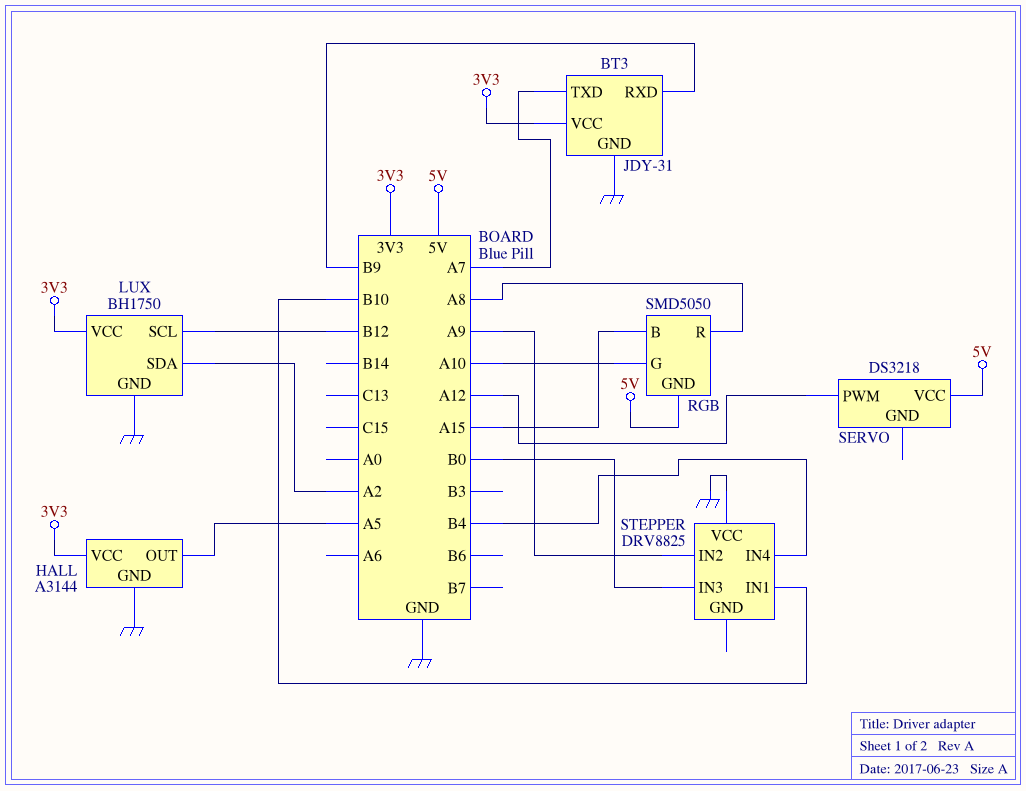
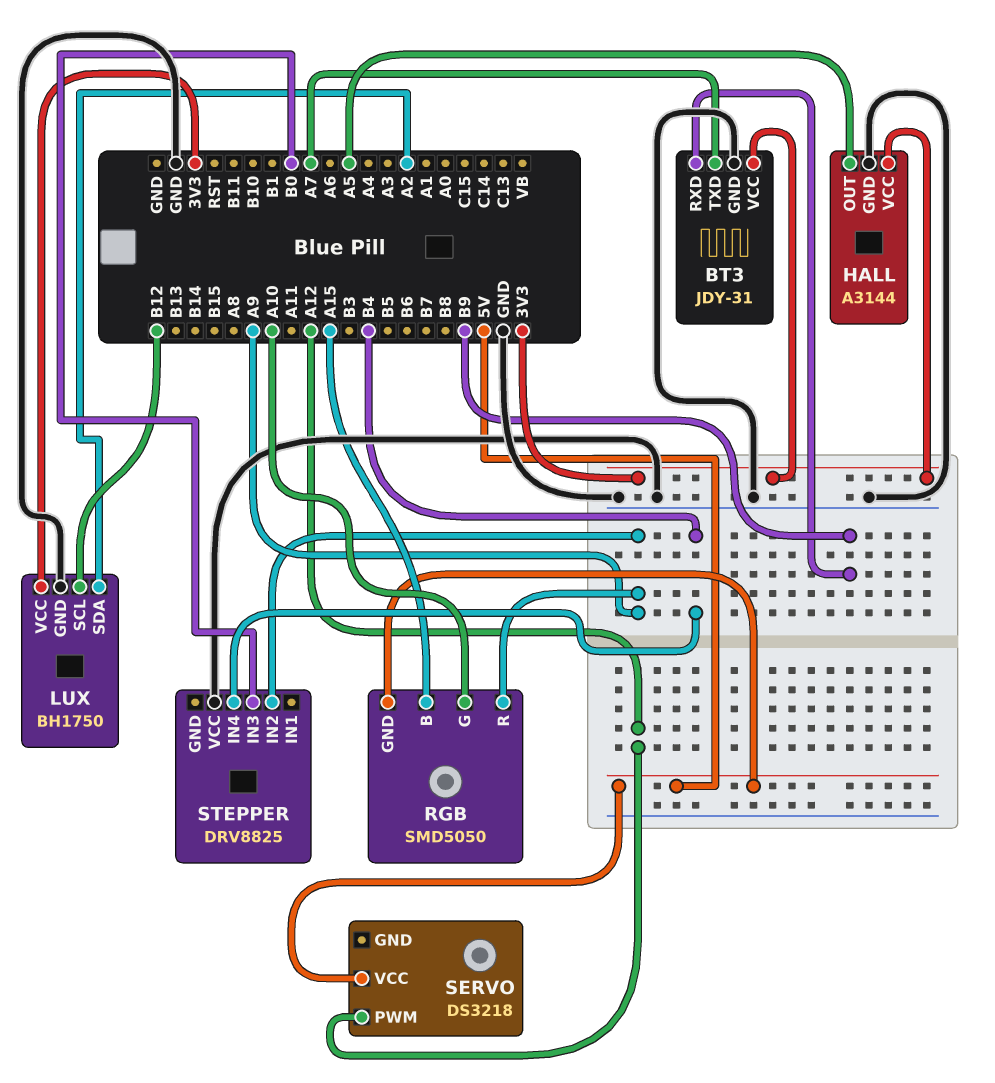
RGB pin R: A8 -> A9
STEPPER pin IN1: B10 -> none

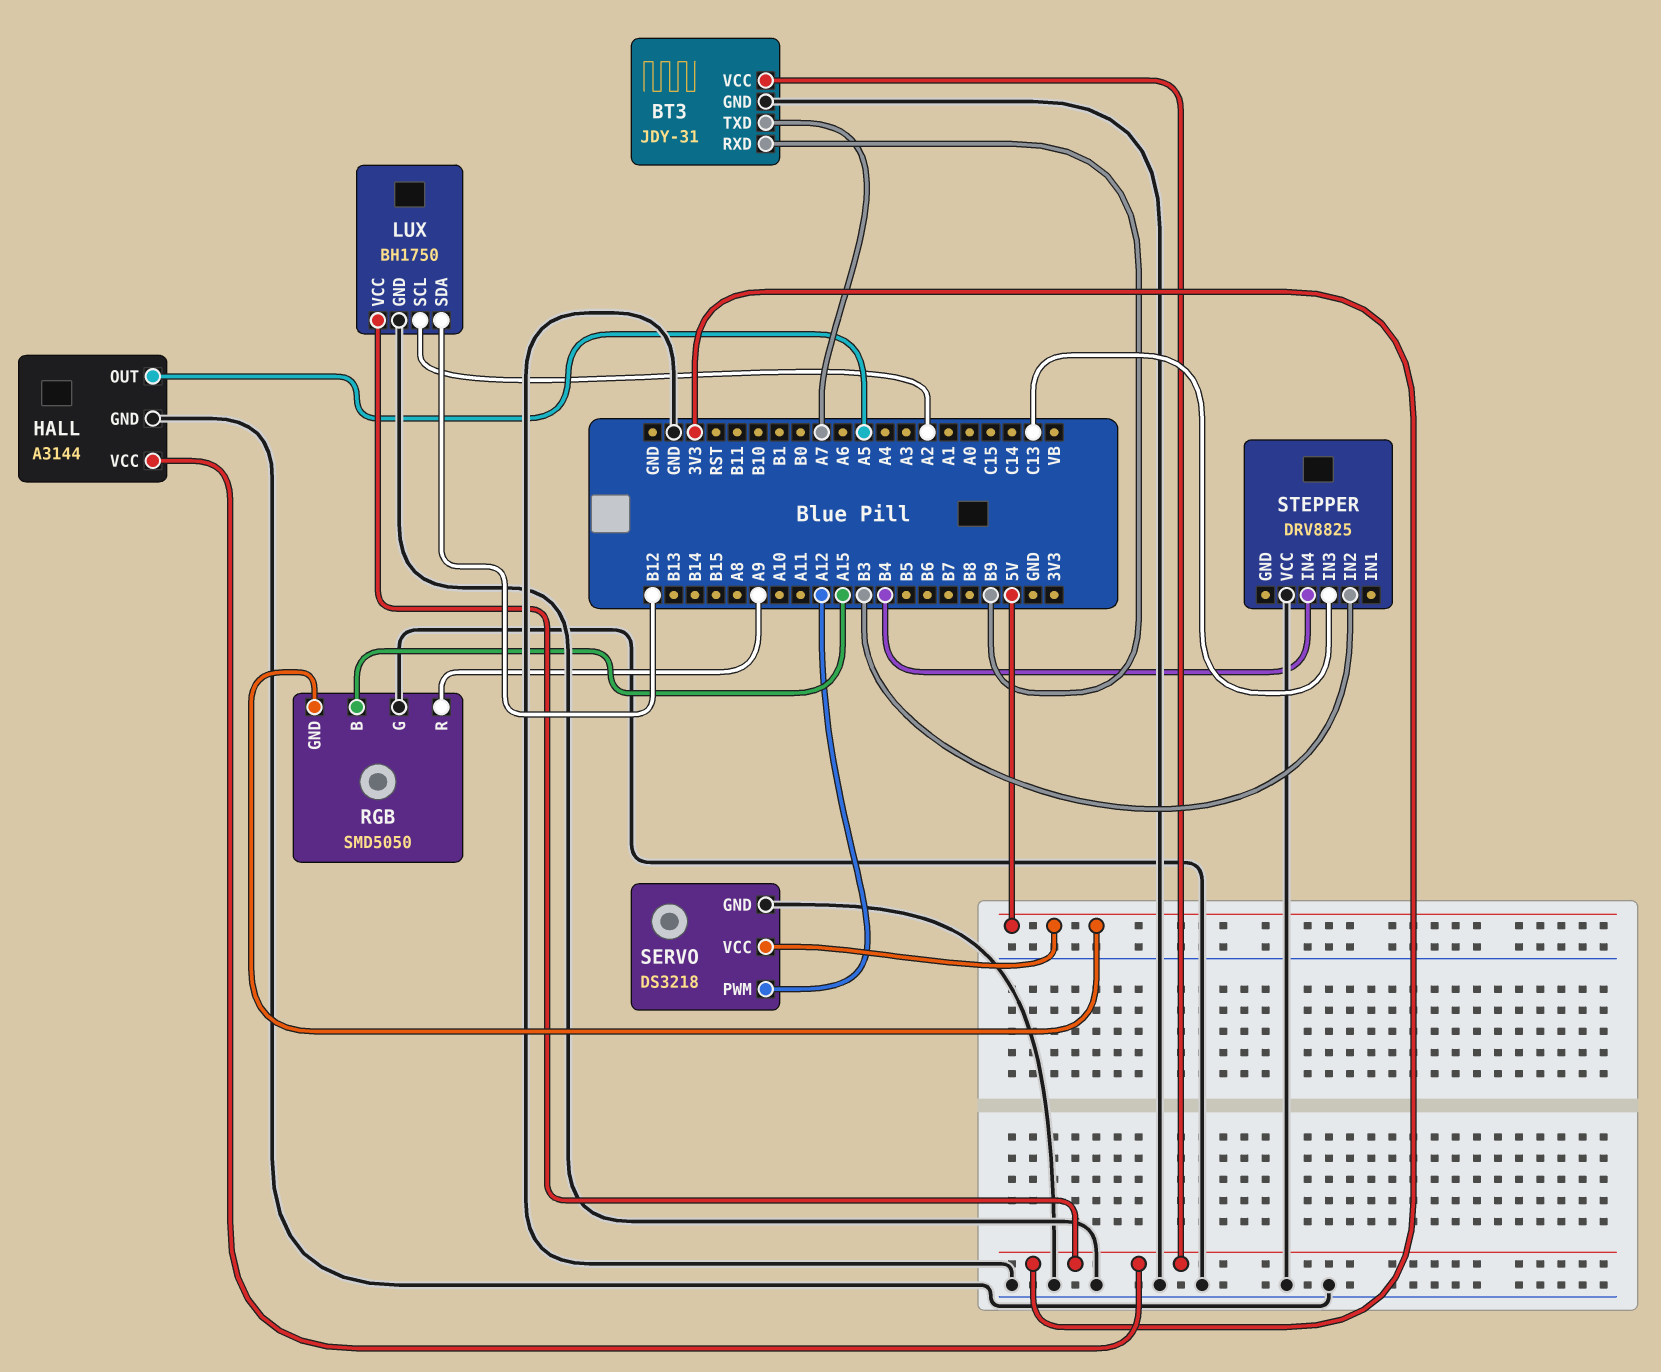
LUX pin SCL: B12 -> A2
LUX pin SDA: A2 -> B12
RGB pin G: A10 -> GND
SERVO pin GND: none -> GND
STEPPER pin IN2: A9 -> B3
STEPPER pin IN3: B0 -> C13

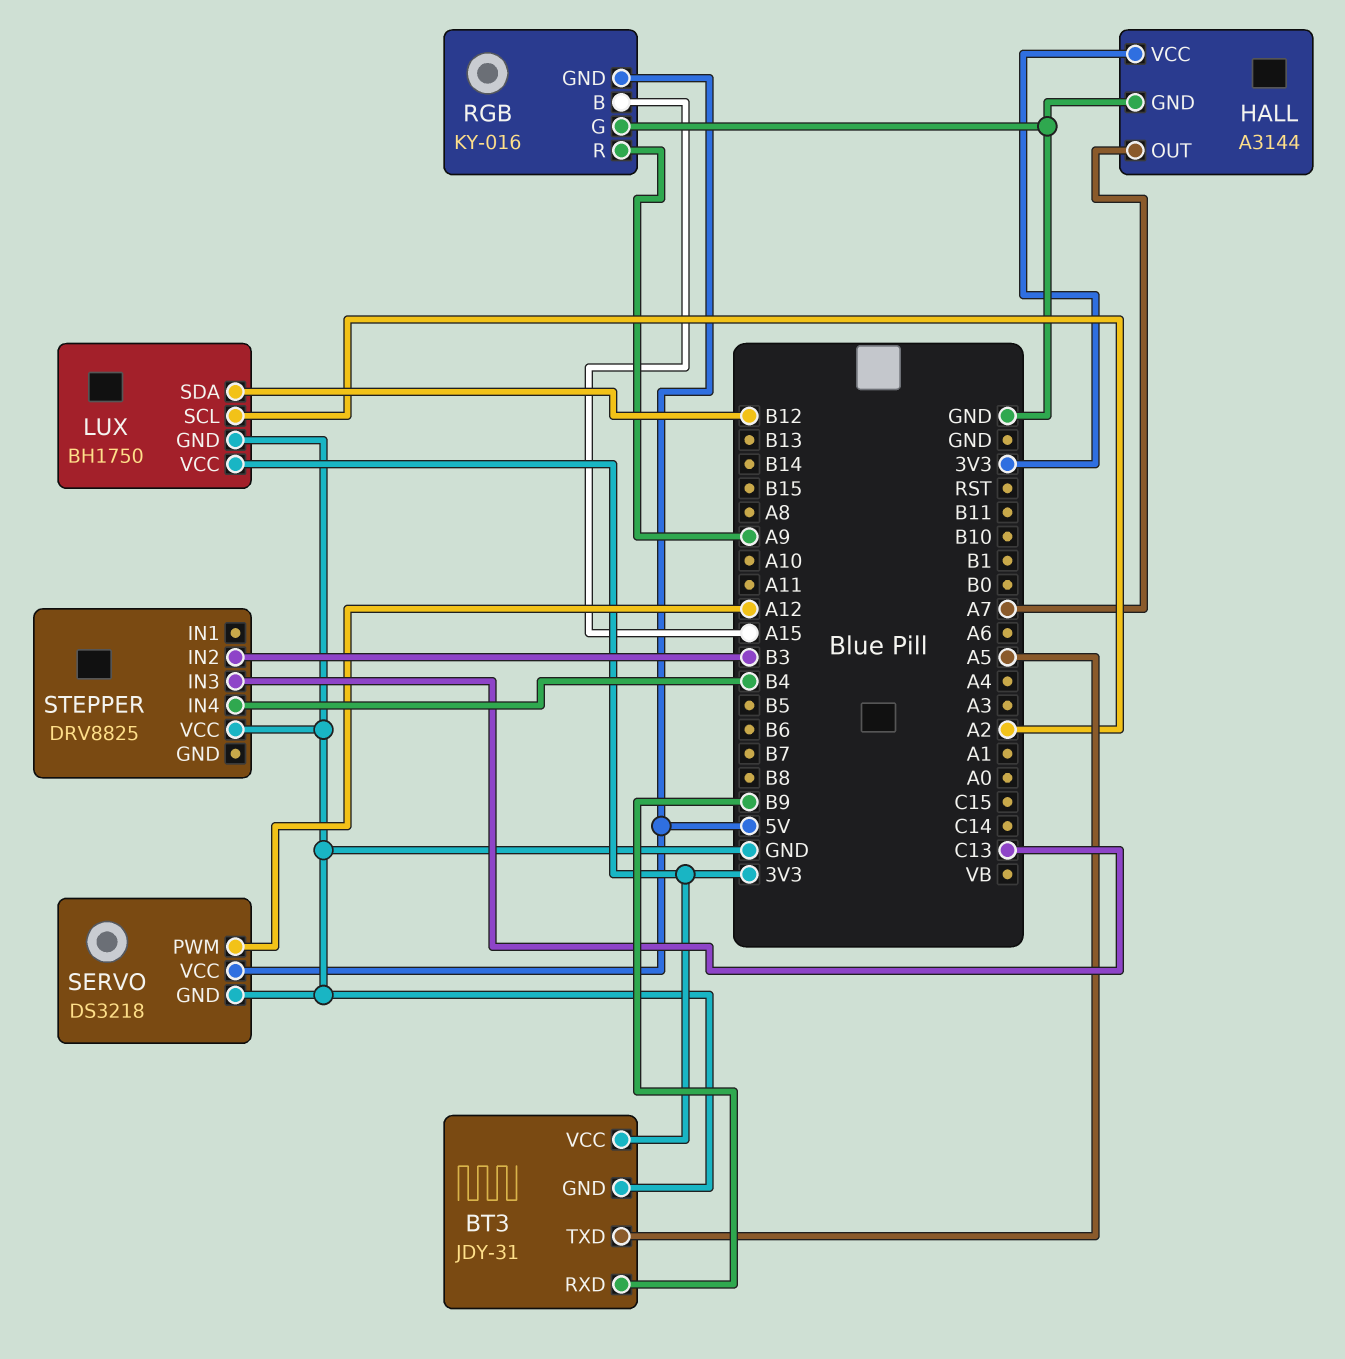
BT3 pin TXD: A7 -> A5
HALL pin OUT: A5 -> A7
RGB: SMD5050 -> KY-016

